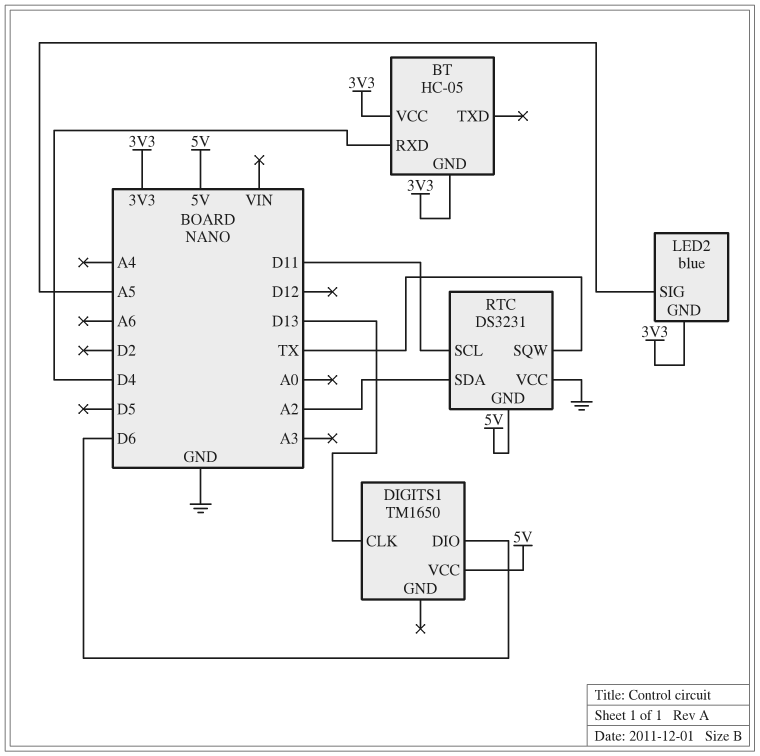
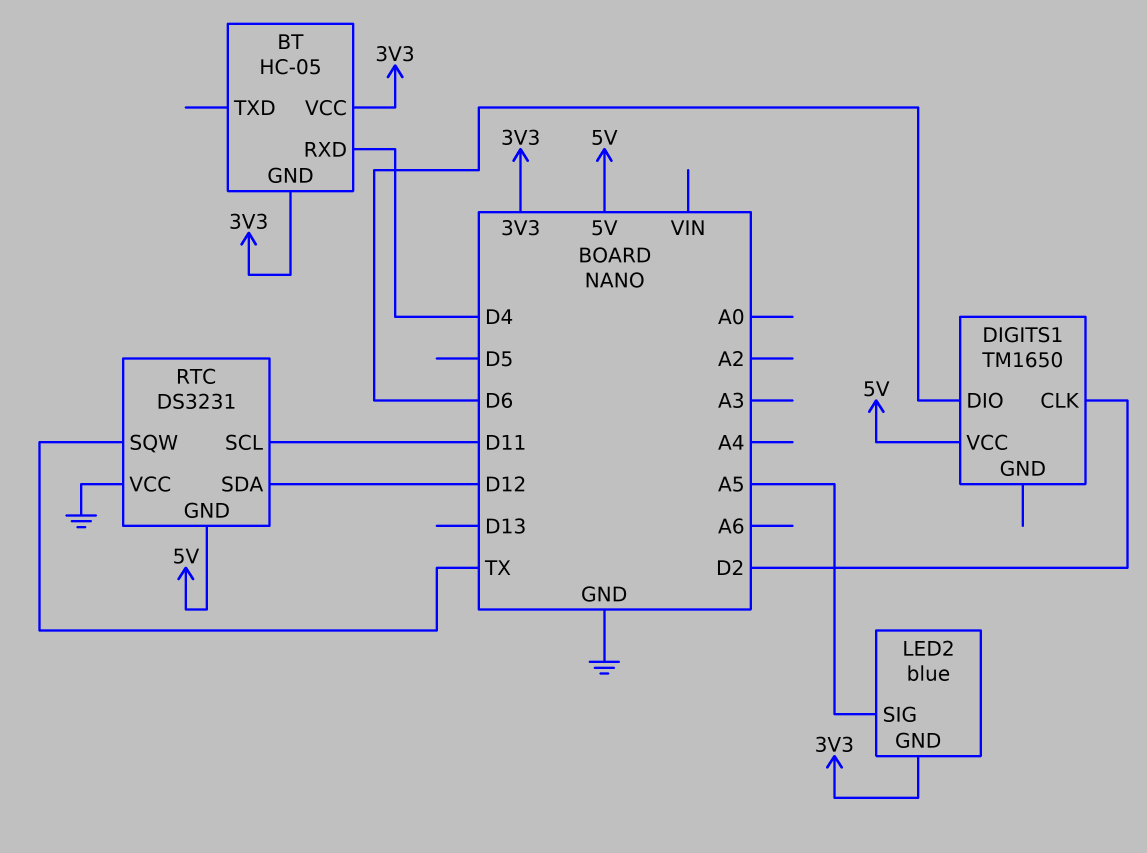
DIGITS1 pin CLK: D13 -> D2
RTC pin SDA: A2 -> D12

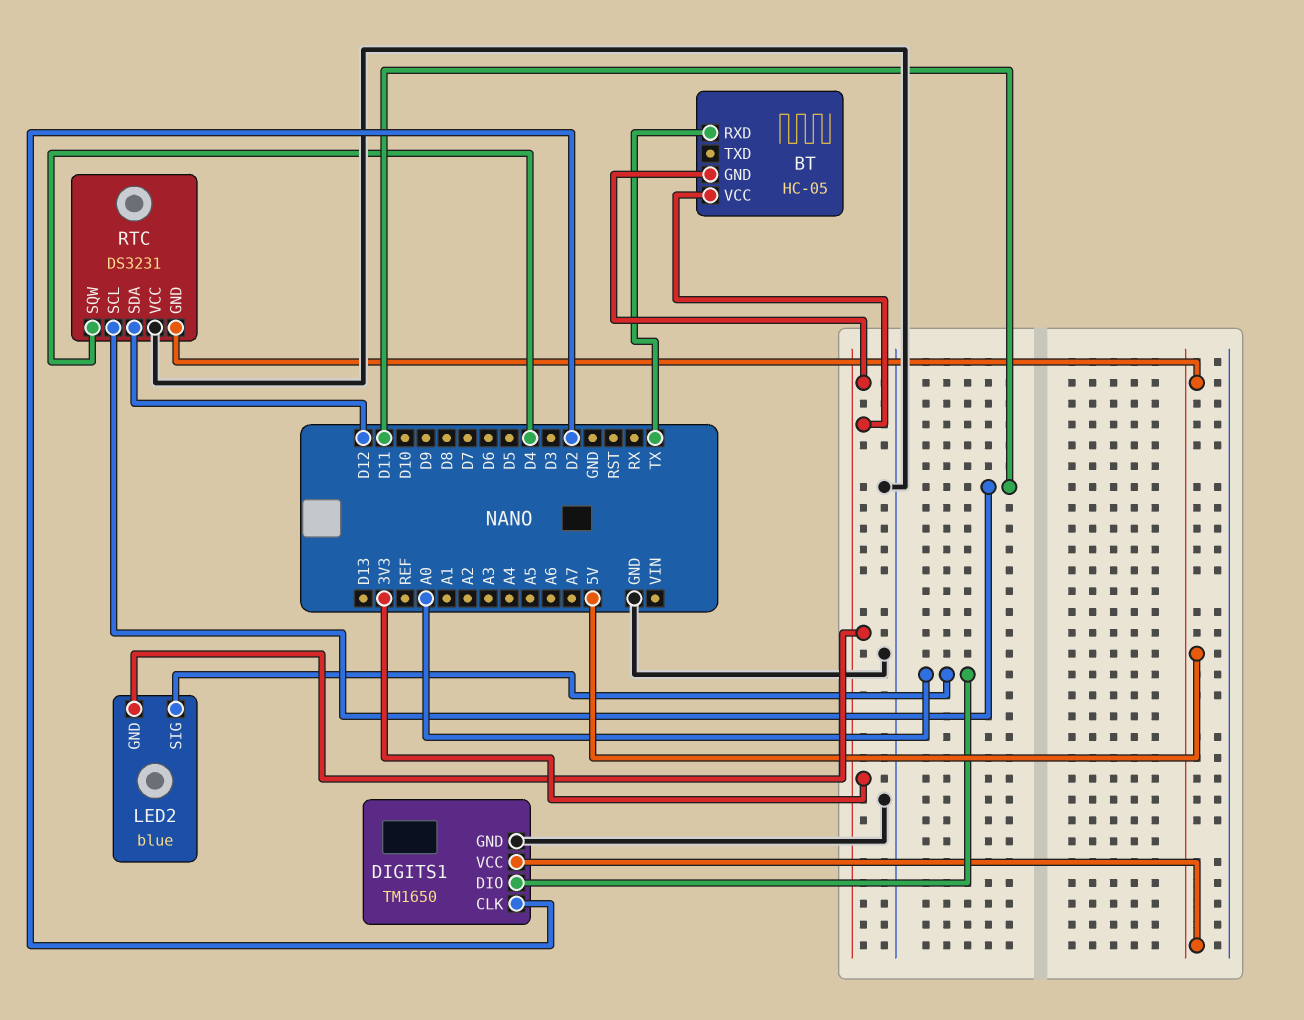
BT pin RXD: D4 -> TX
DIGITS1 pin DIO: D6 -> A0
DIGITS1 pin GND: none -> GND
LED2 pin SIG: A5 -> A0
RTC pin SQW: TX -> D4

